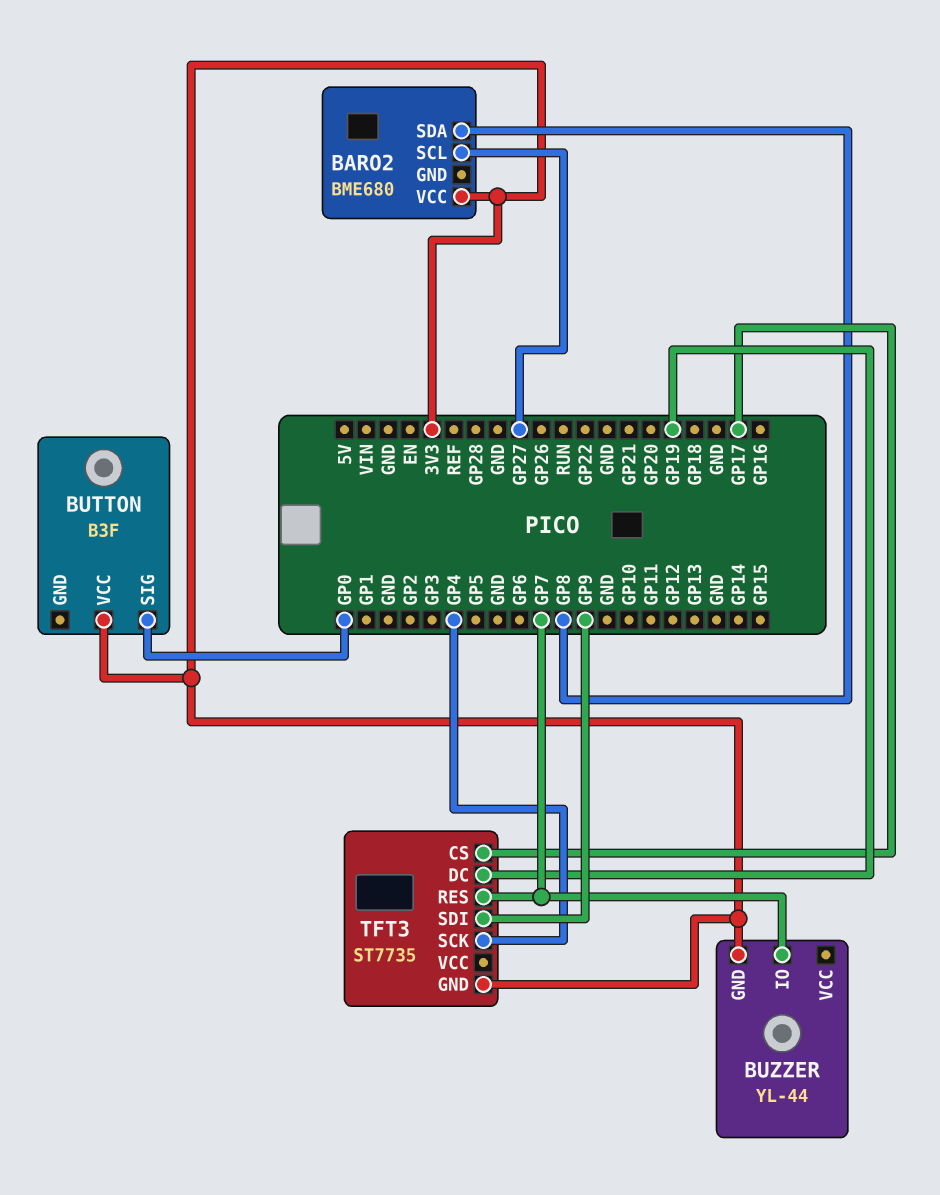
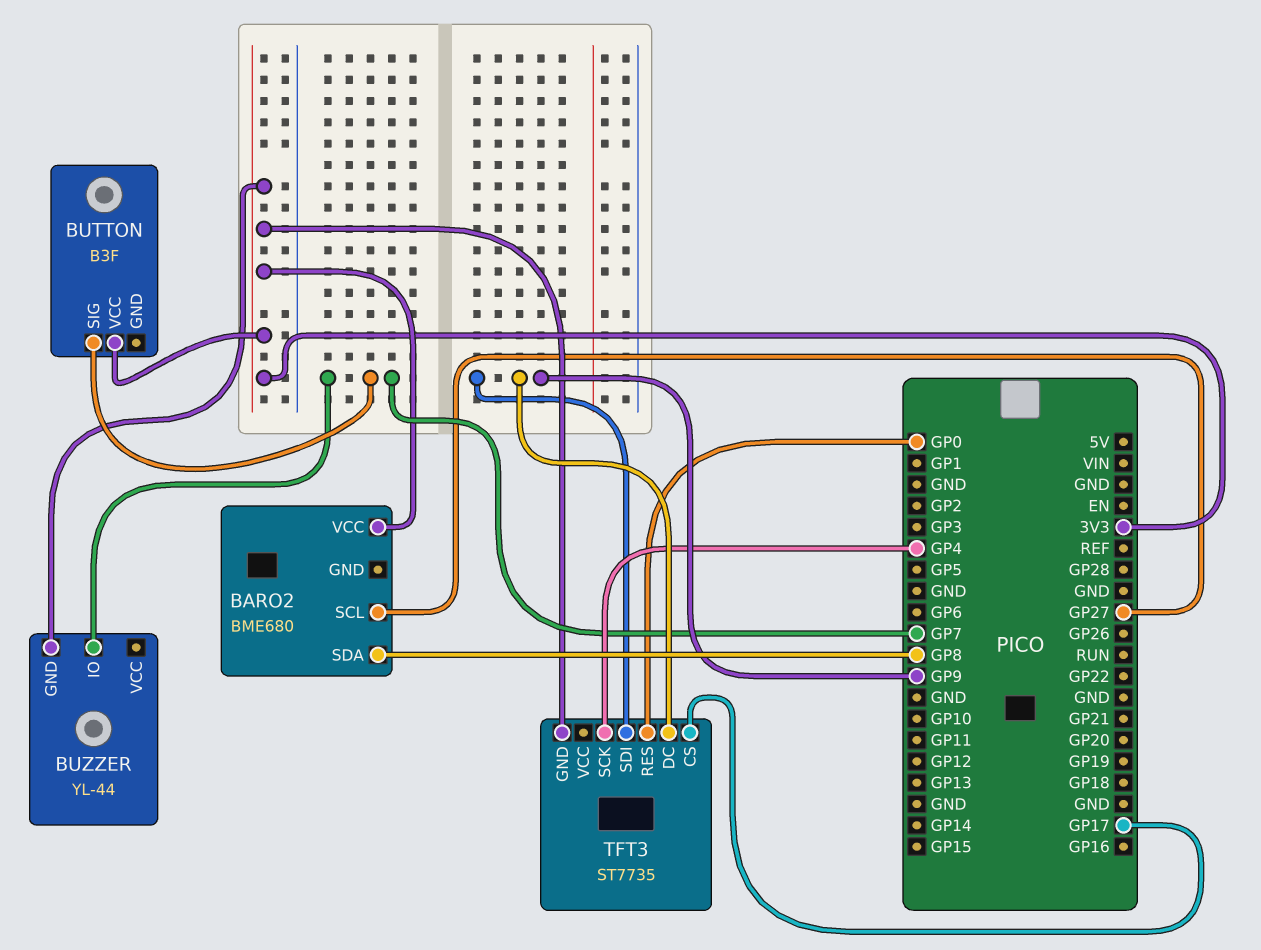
BUTTON pin SIG: GP0 -> GP7
TFT3 pin DC: GP19 -> GP9
TFT3 pin RES: GP7 -> GP0

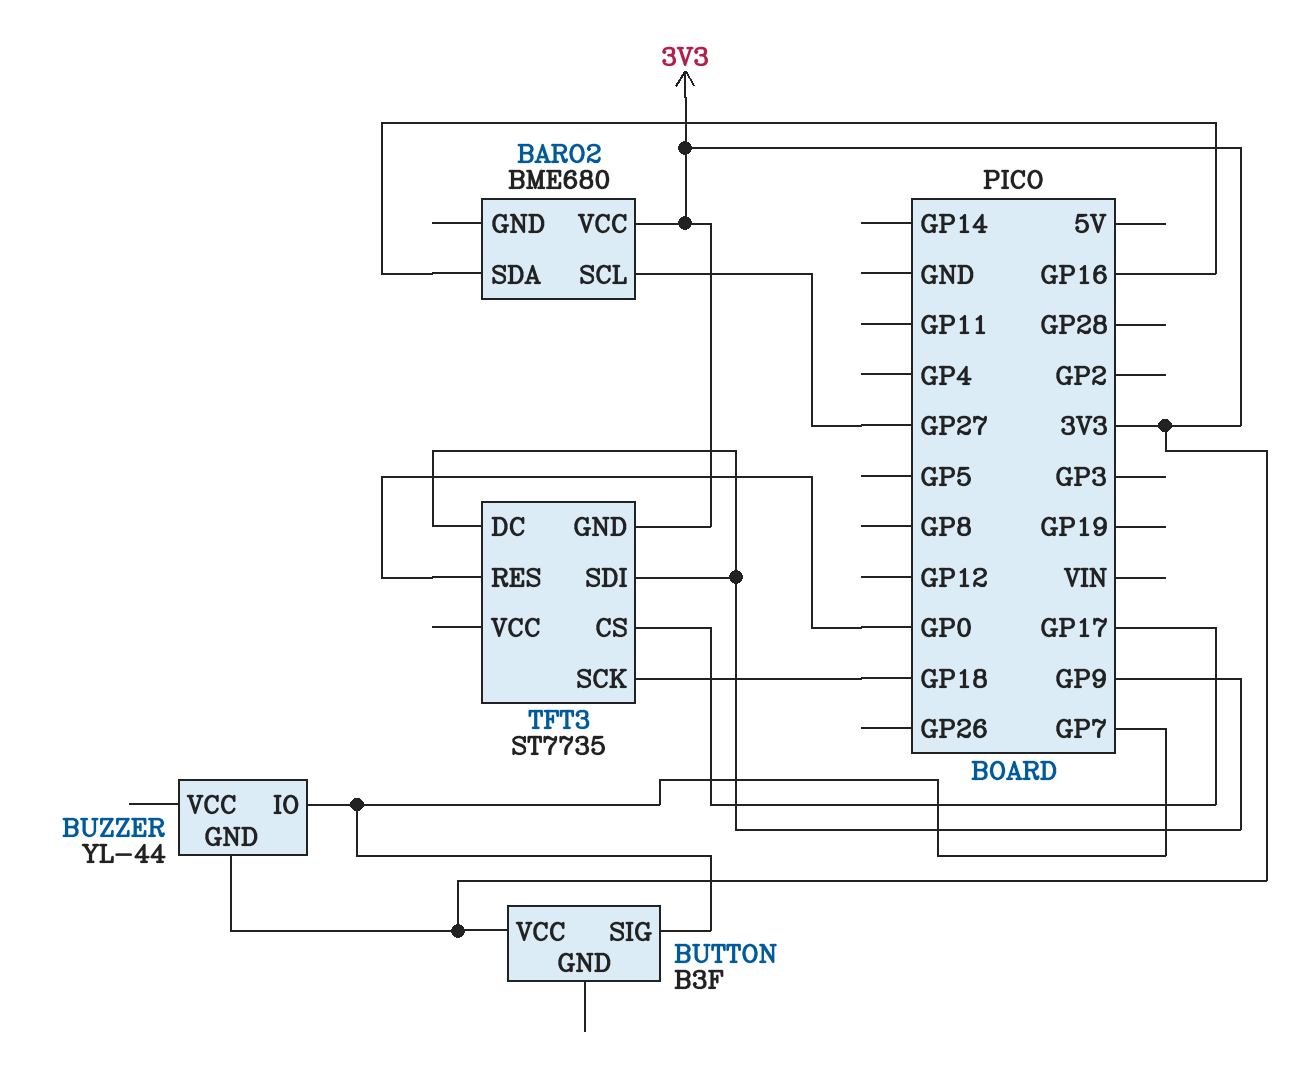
BARO2 pin SDA: GP8 -> GP16
TFT3 pin SCK: GP4 -> GP18

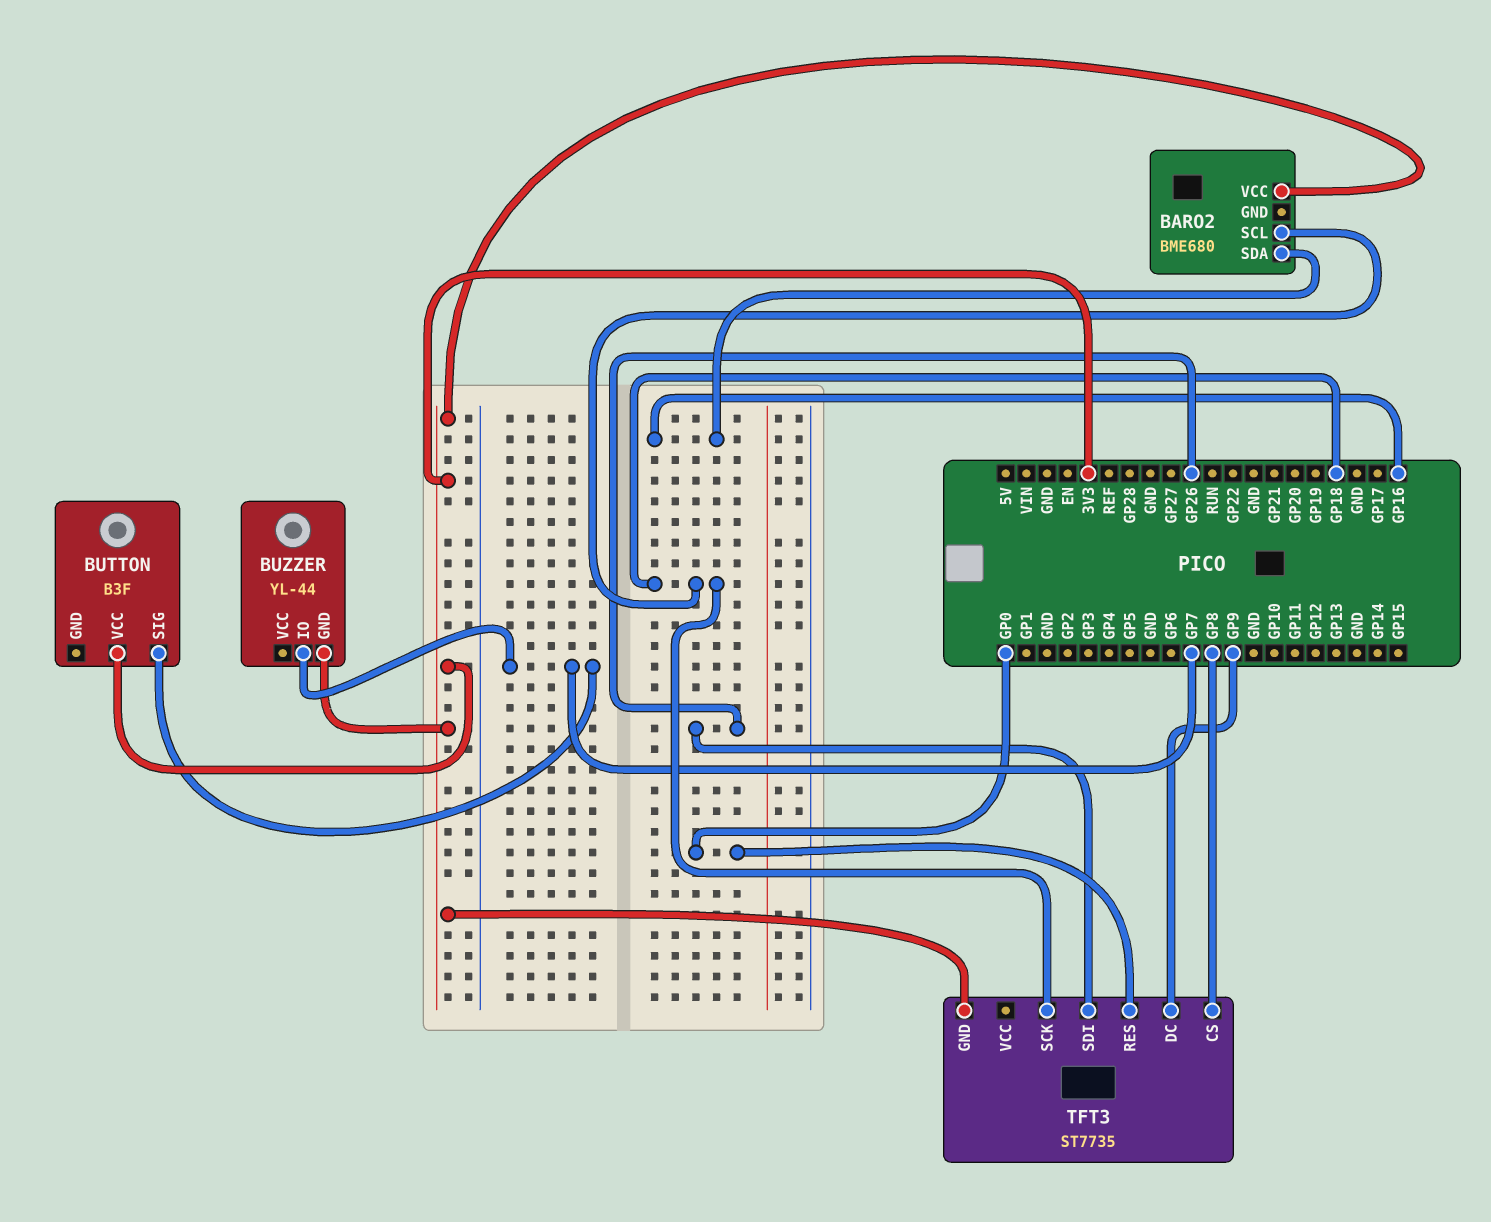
BARO2 pin SCL: GP27 -> GP18
TFT3 pin CS: GP17 -> GP8
TFT3 pin SDI: GP9 -> GP26

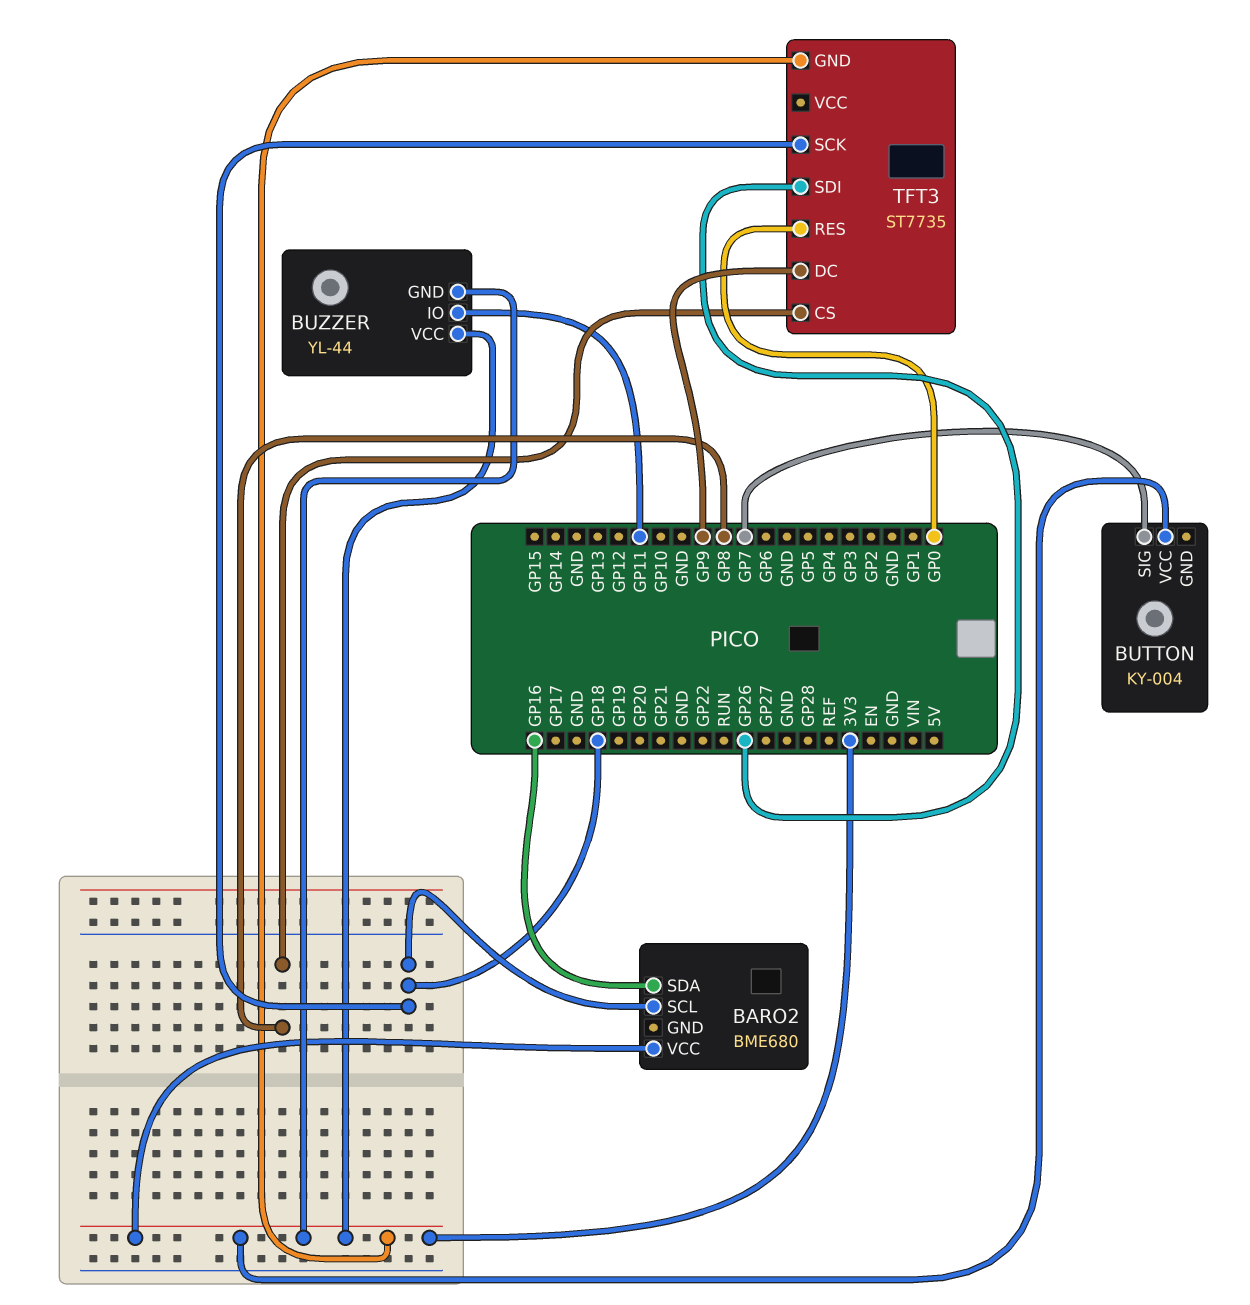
BUTTON: B3F -> KY-004
BUZZER pin IO: GP7 -> GP11
BUZZER pin VCC: none -> 3V3

